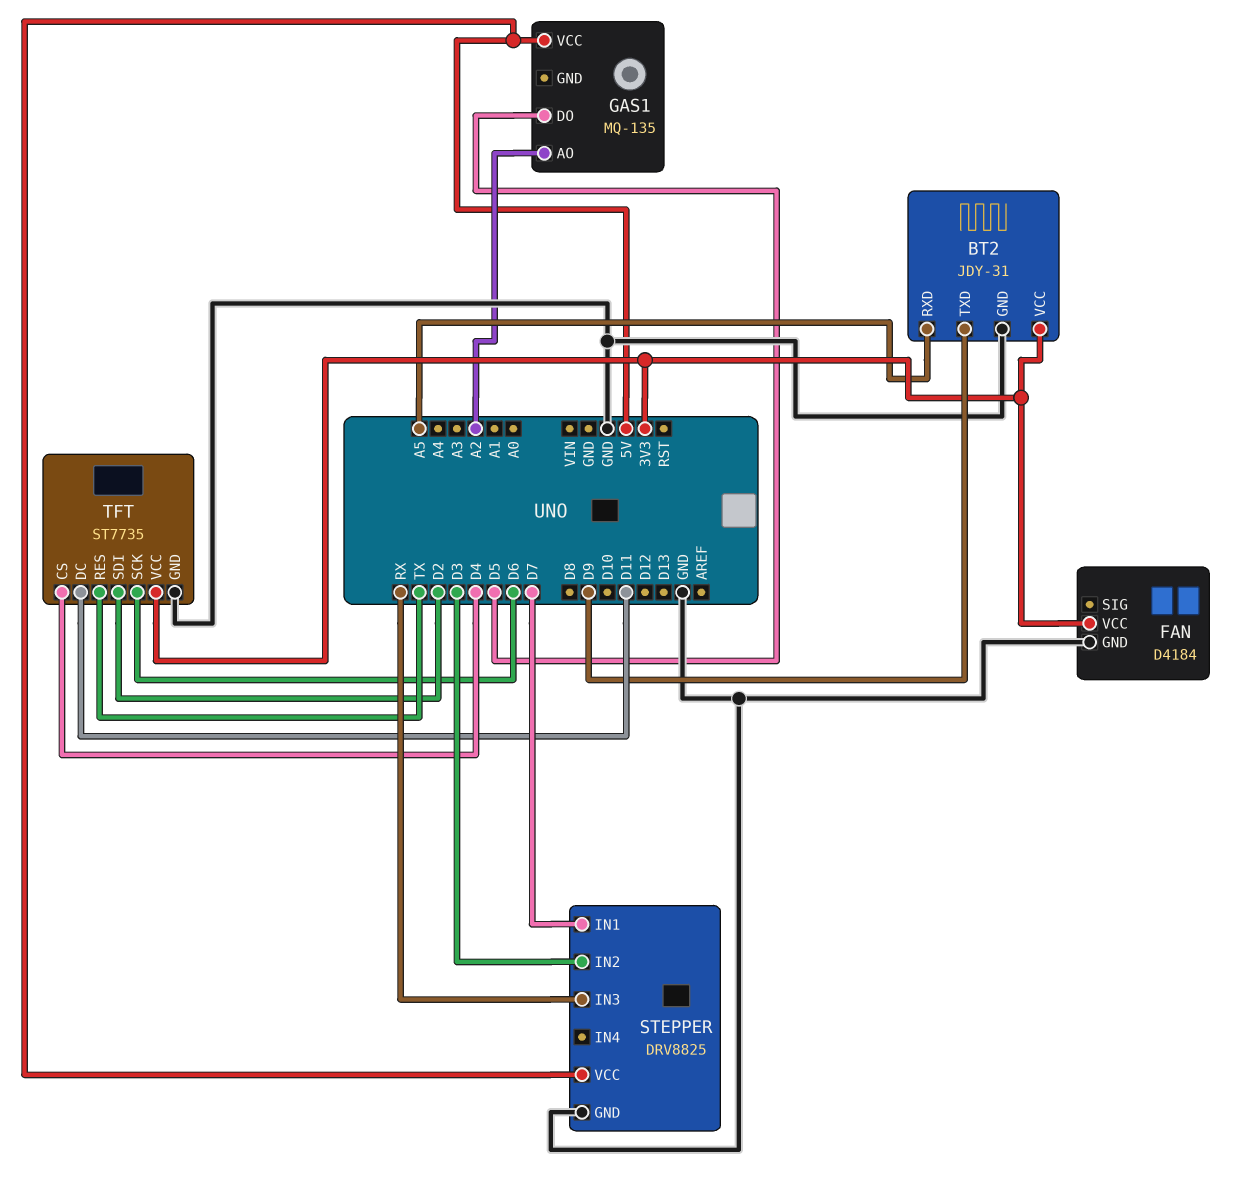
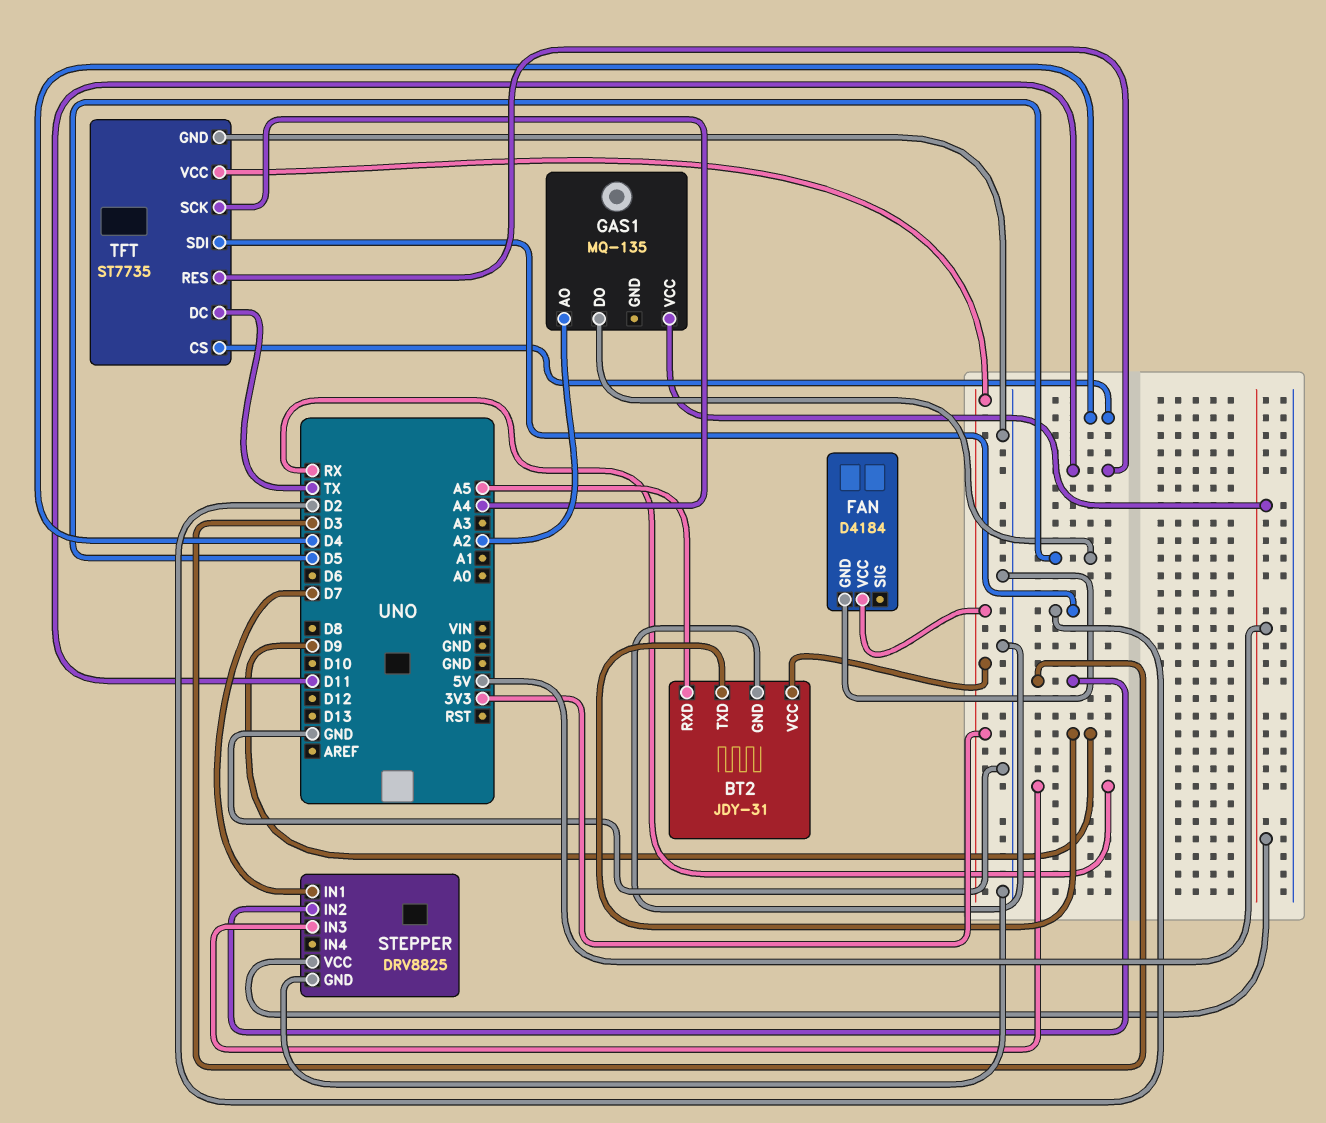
TFT pin DC: D11 -> TX
TFT pin RES: TX -> D11
TFT pin SCK: D6 -> A4

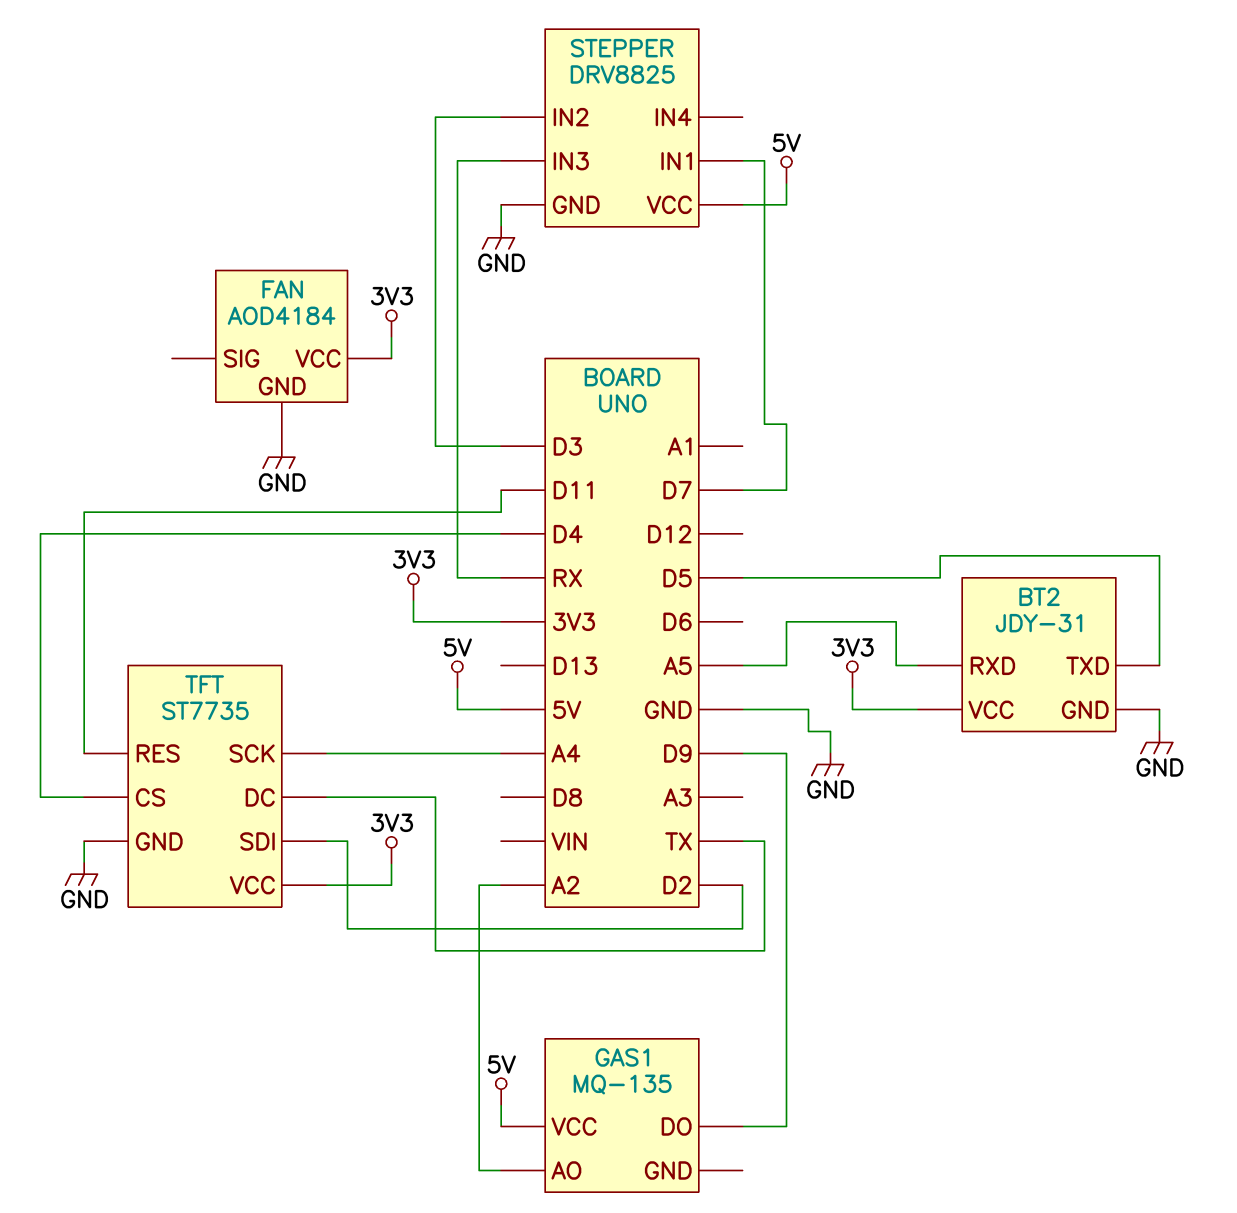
BT2 pin TXD: D9 -> D5
FAN: D4184 -> AOD4184
GAS1 pin DO: D5 -> D9

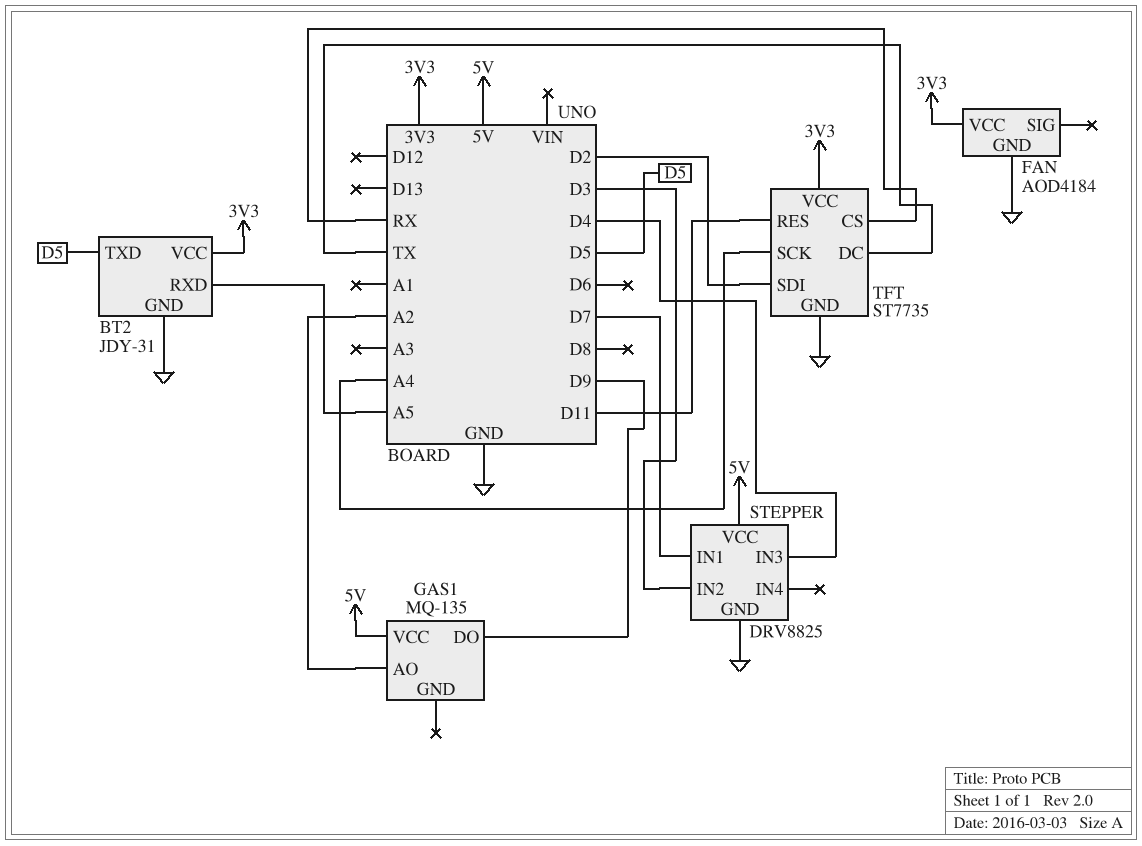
STEPPER pin IN3: RX -> D4
TFT pin CS: D4 -> RX

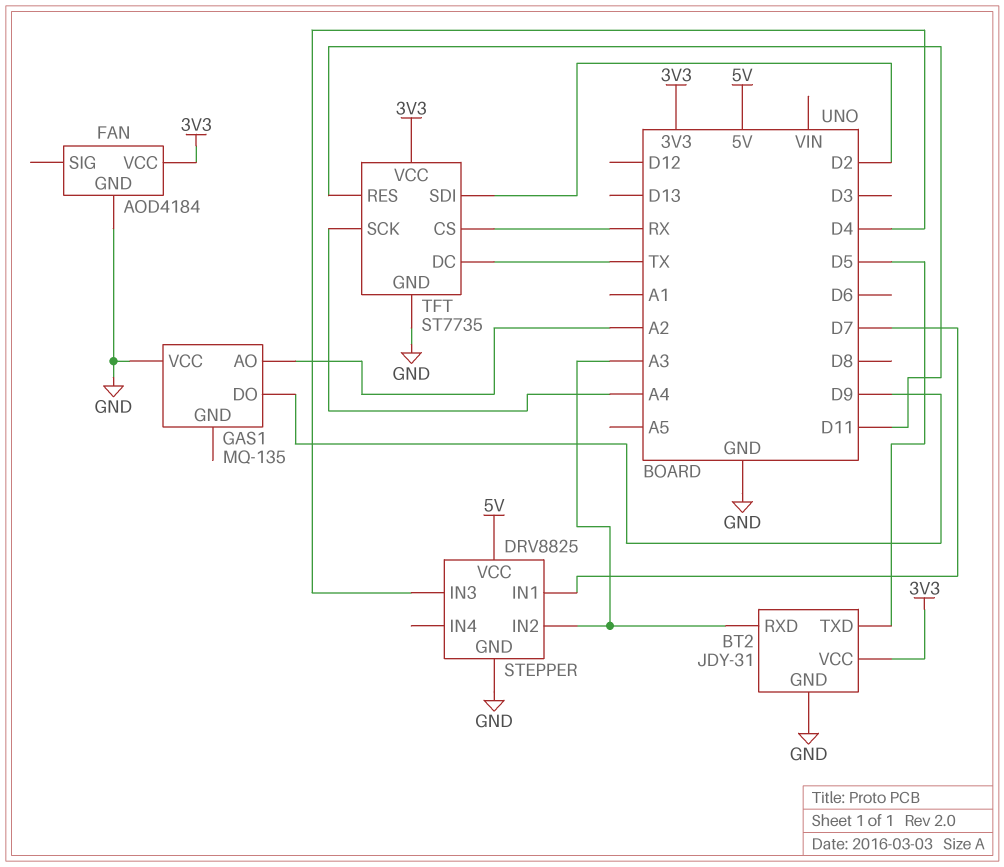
BT2 pin RXD: A5 -> A3
GAS1 pin VCC: 5V -> GND
STEPPER pin IN2: D3 -> A3

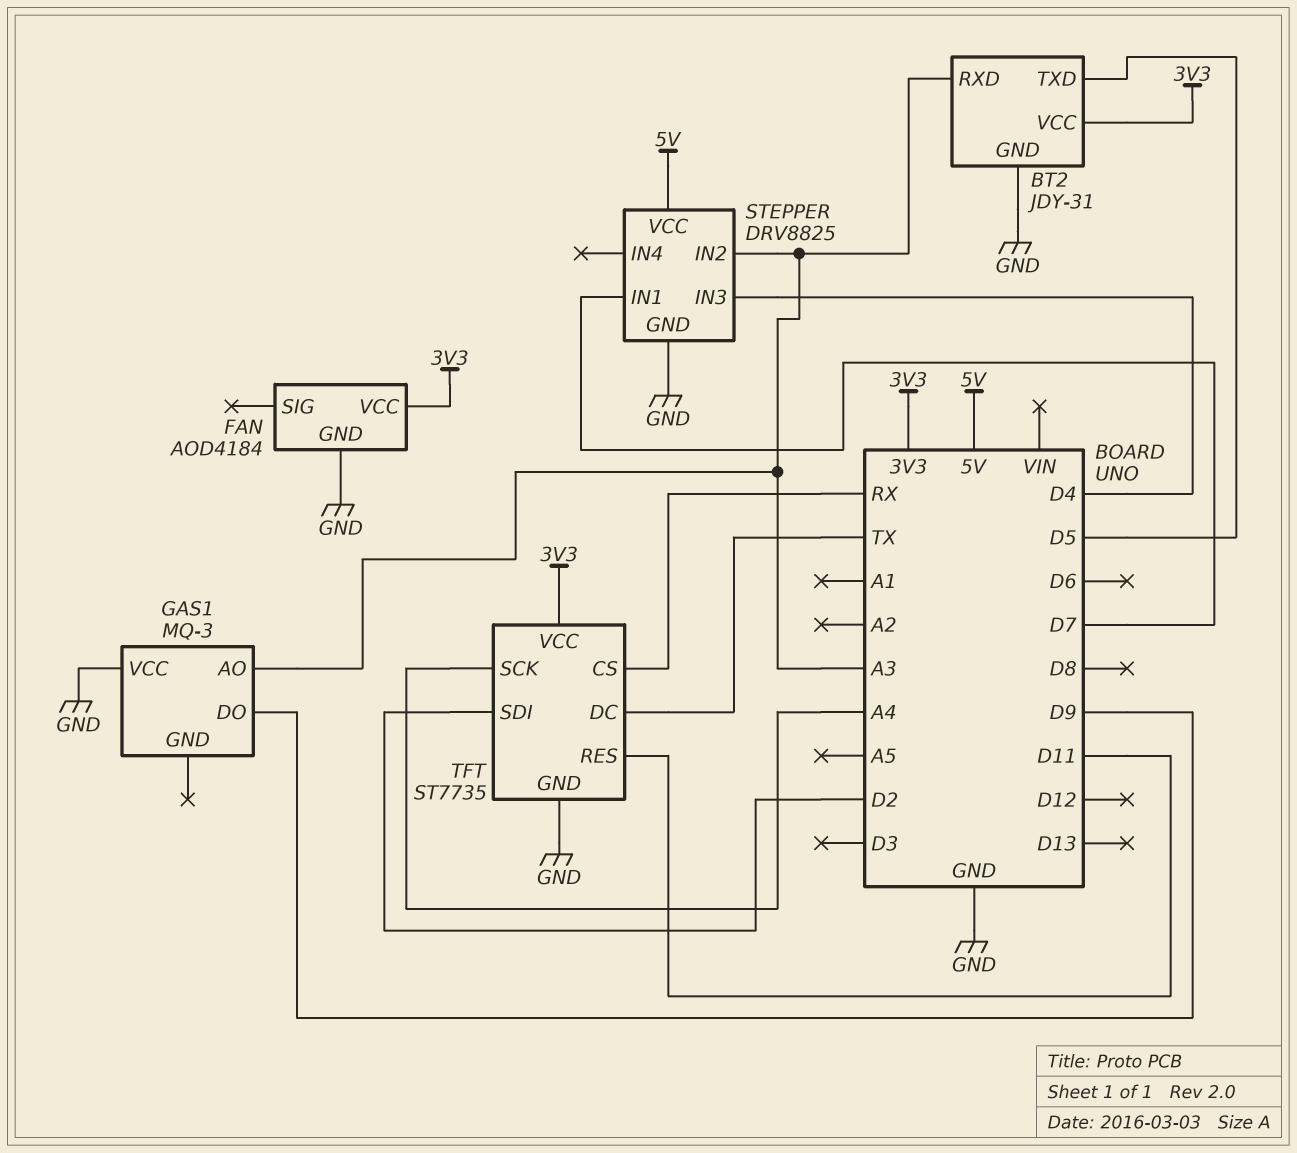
GAS1: MQ-135 -> MQ-3
GAS1 pin AO: A2 -> A3

